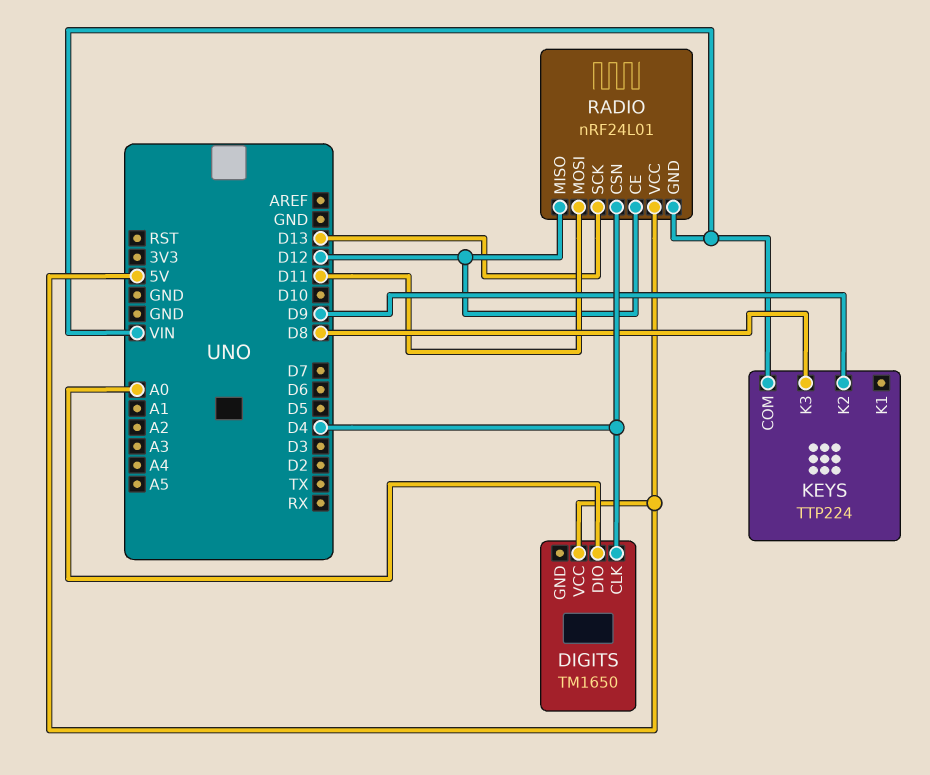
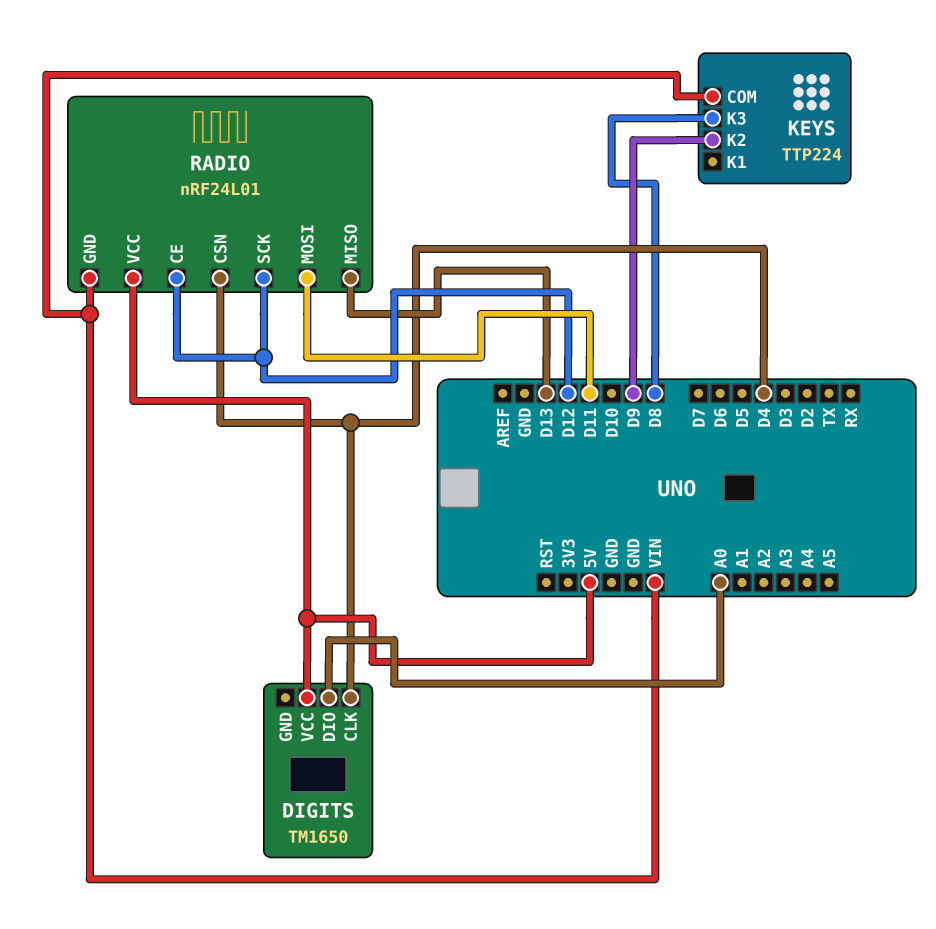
RADIO pin MISO: D12 -> D13
RADIO pin SCK: D13 -> D12

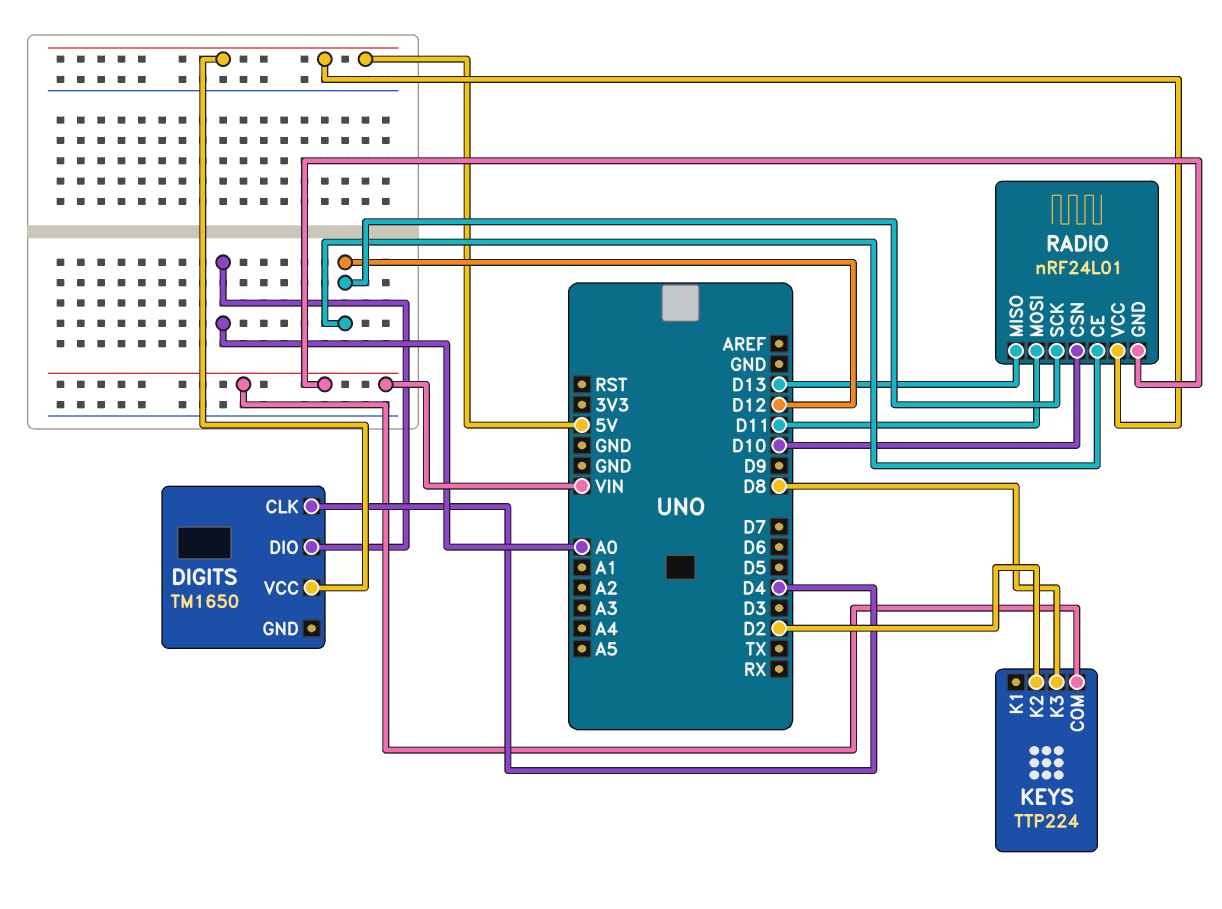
KEYS pin K2: D9 -> D2
RADIO pin CSN: D4 -> D10

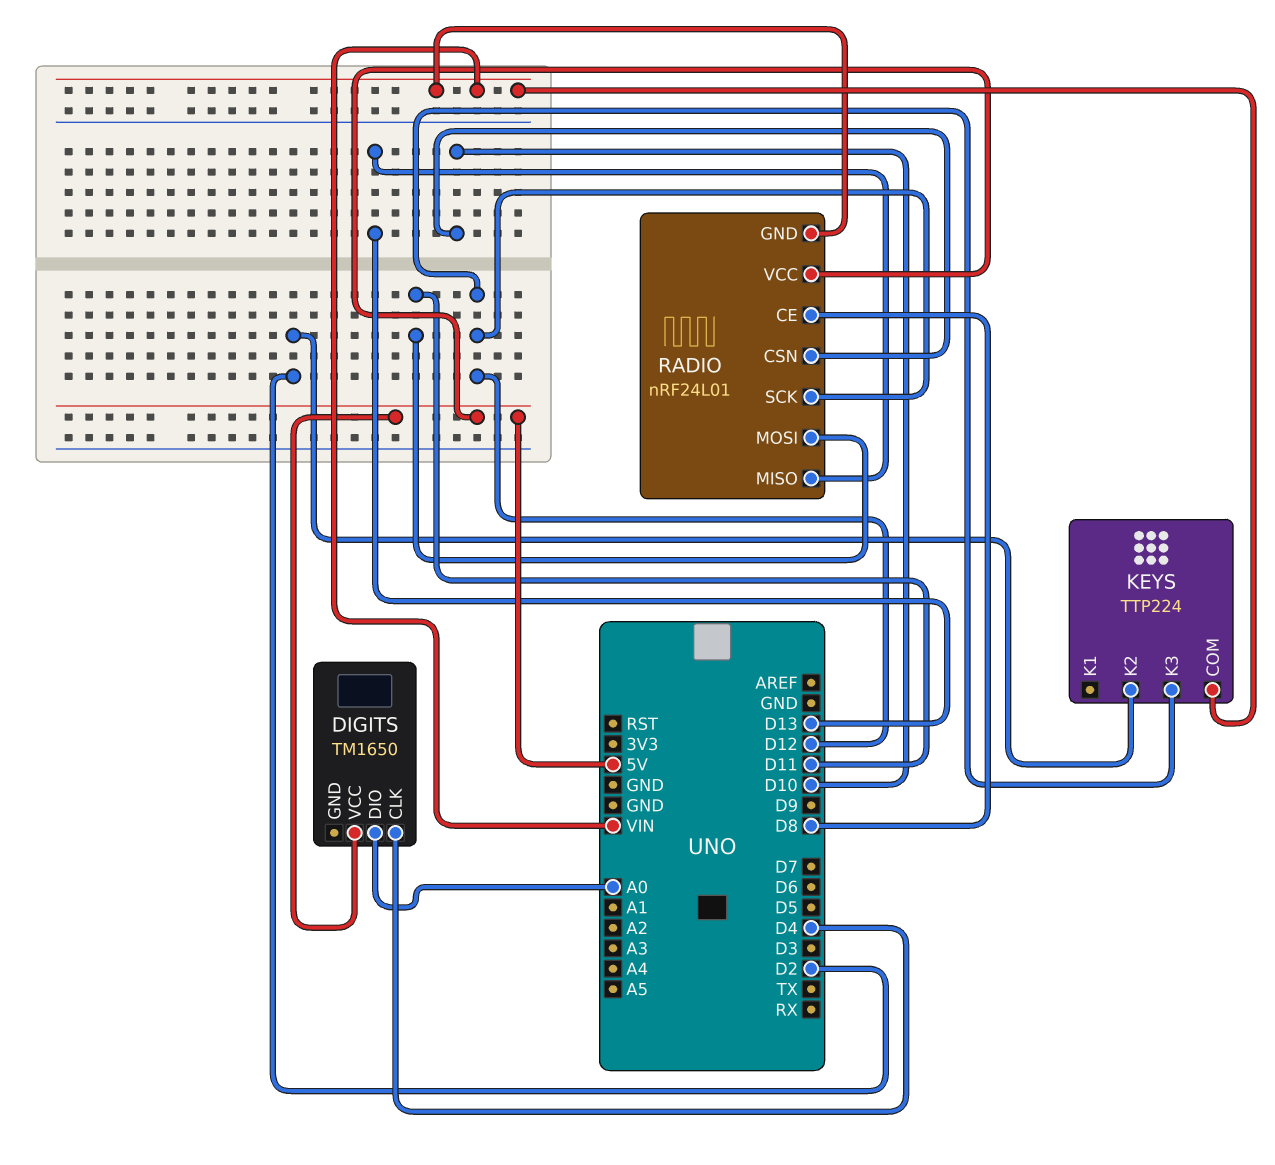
KEYS pin K3: D8 -> D12
RADIO pin CE: D12 -> D8

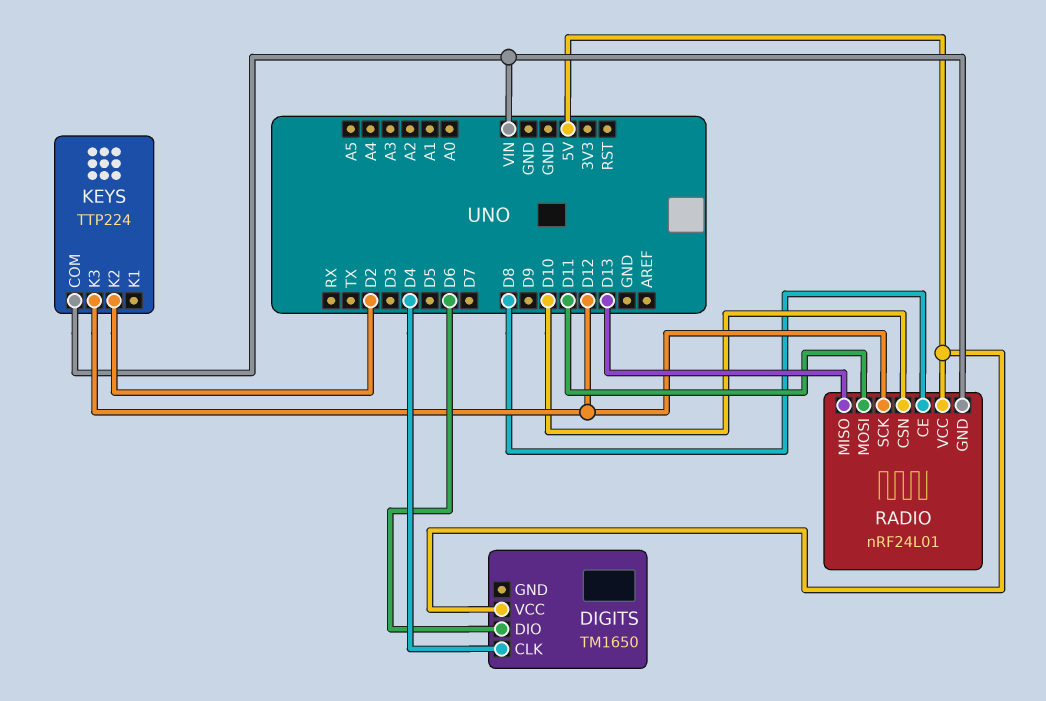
DIGITS pin DIO: A0 -> D6

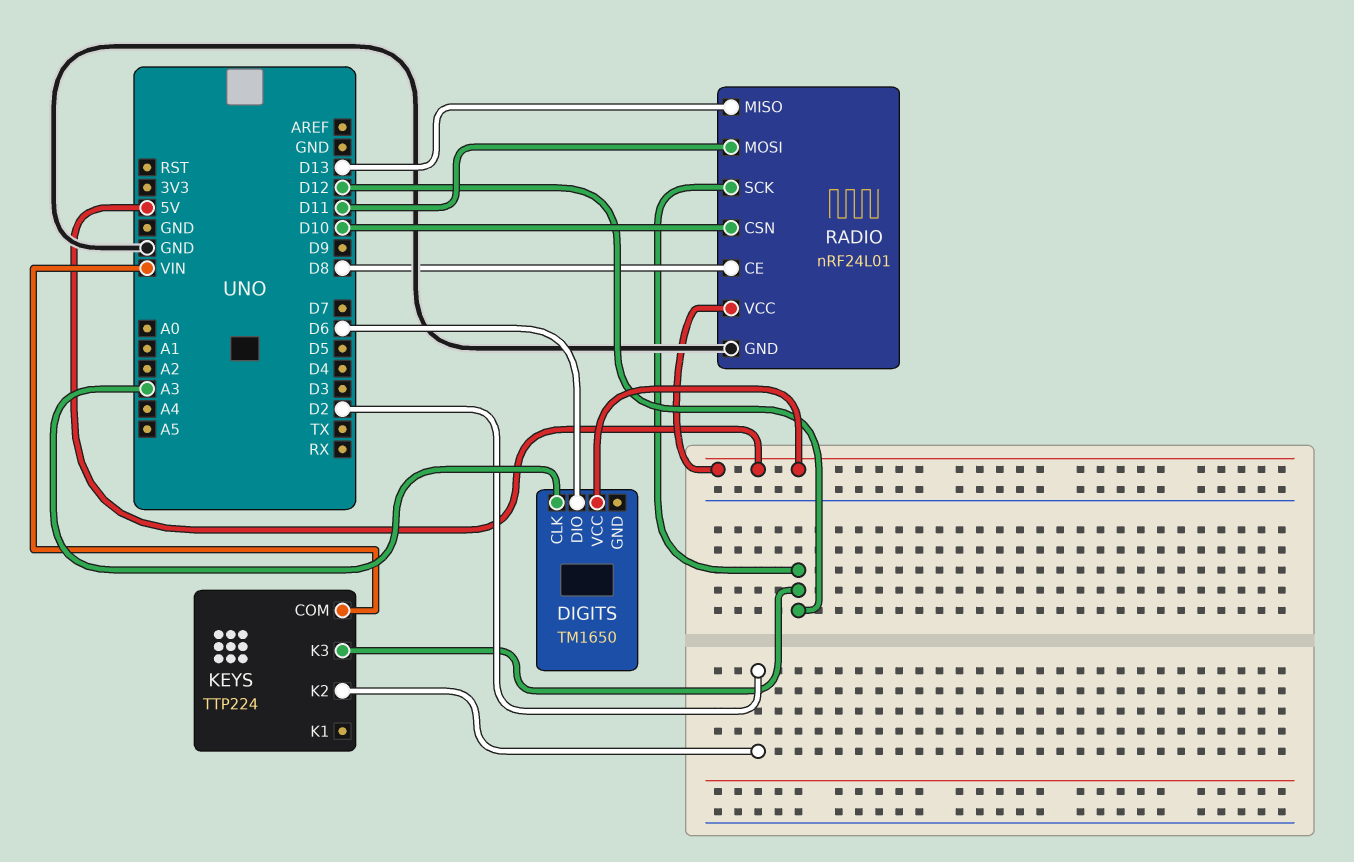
DIGITS pin CLK: D4 -> A3
RADIO pin GND: VIN -> GND

